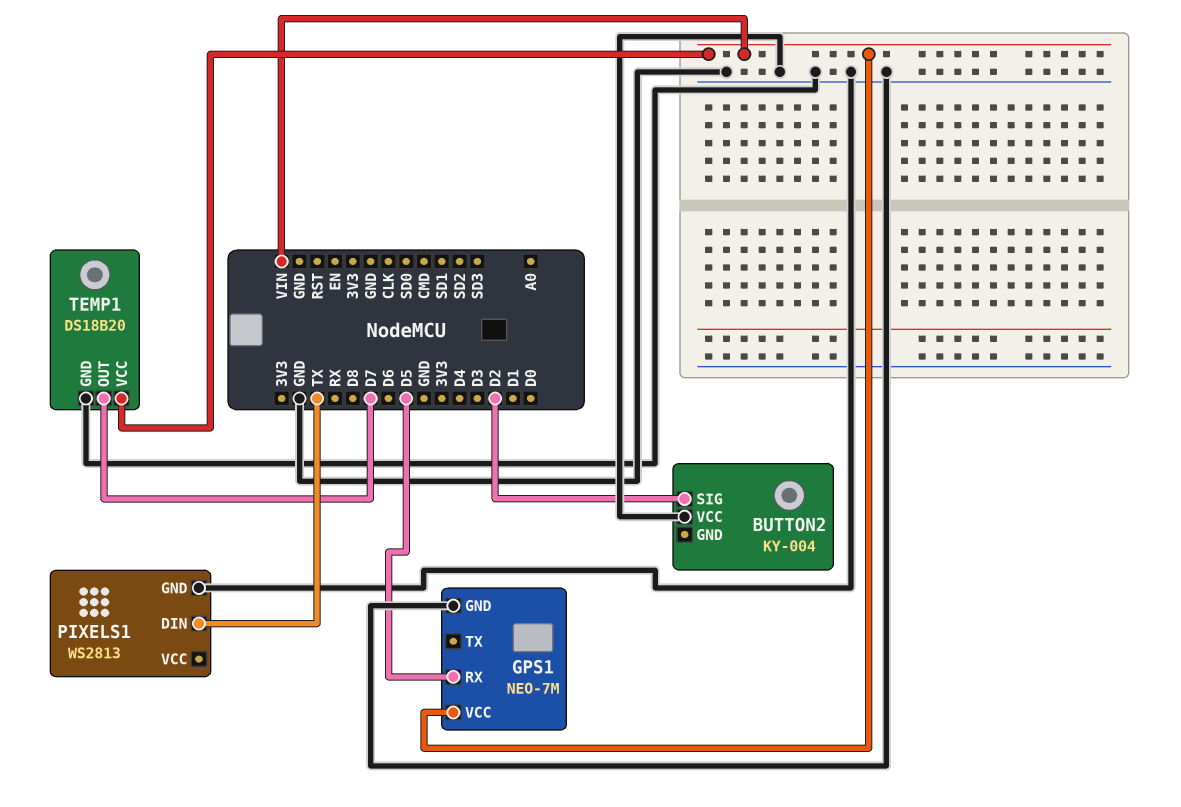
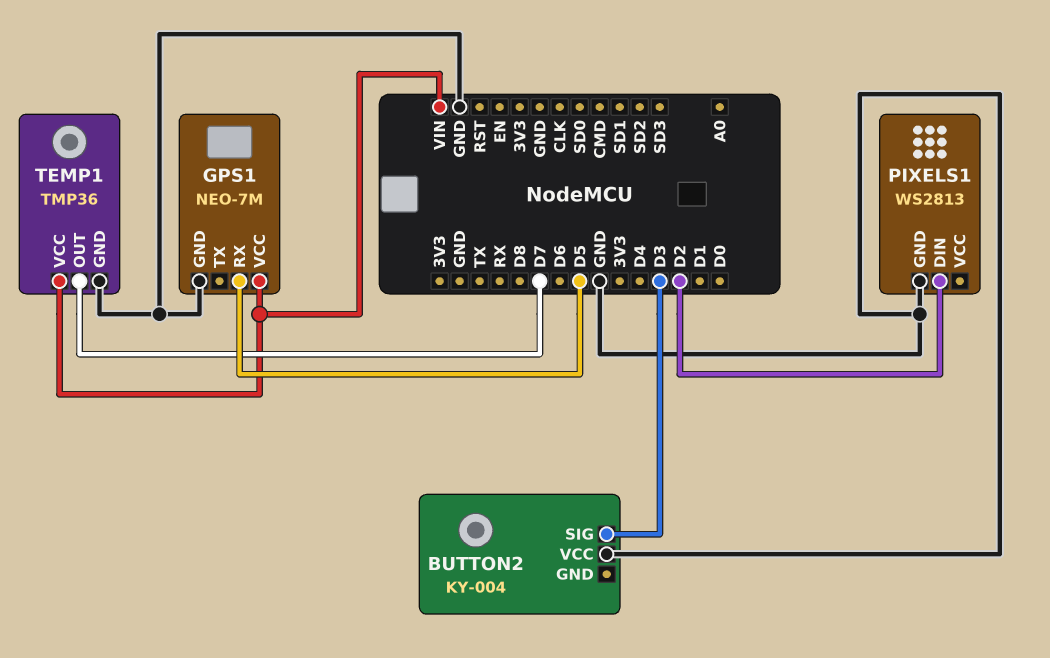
BUTTON2 pin SIG: D2 -> D3
PIXELS1 pin DIN: TX -> D2
TEMP1: DS18B20 -> TMP36

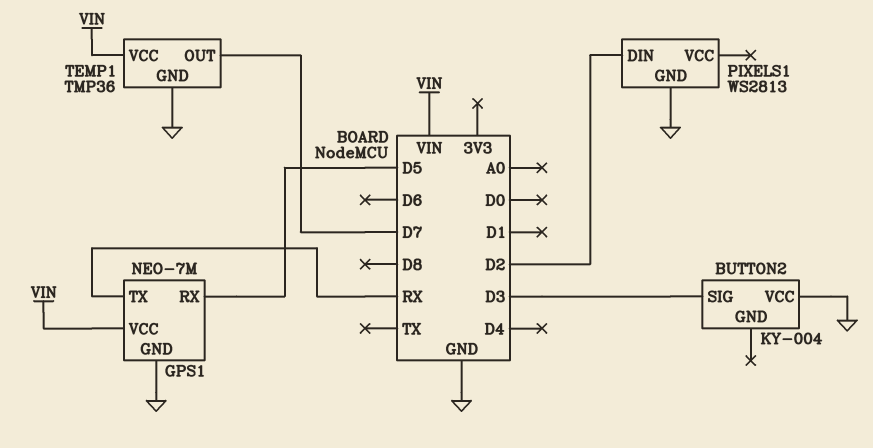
GPS1 pin TX: none -> RX

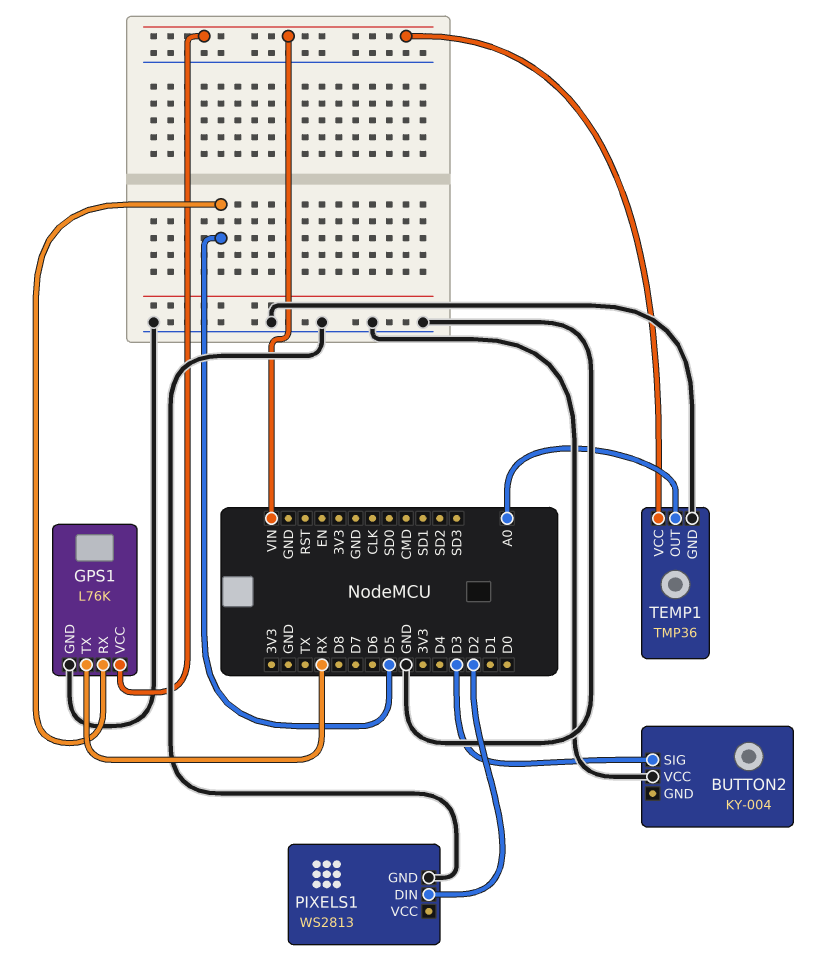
GPS1: NEO-7M -> L76K
TEMP1 pin OUT: D7 -> A0

